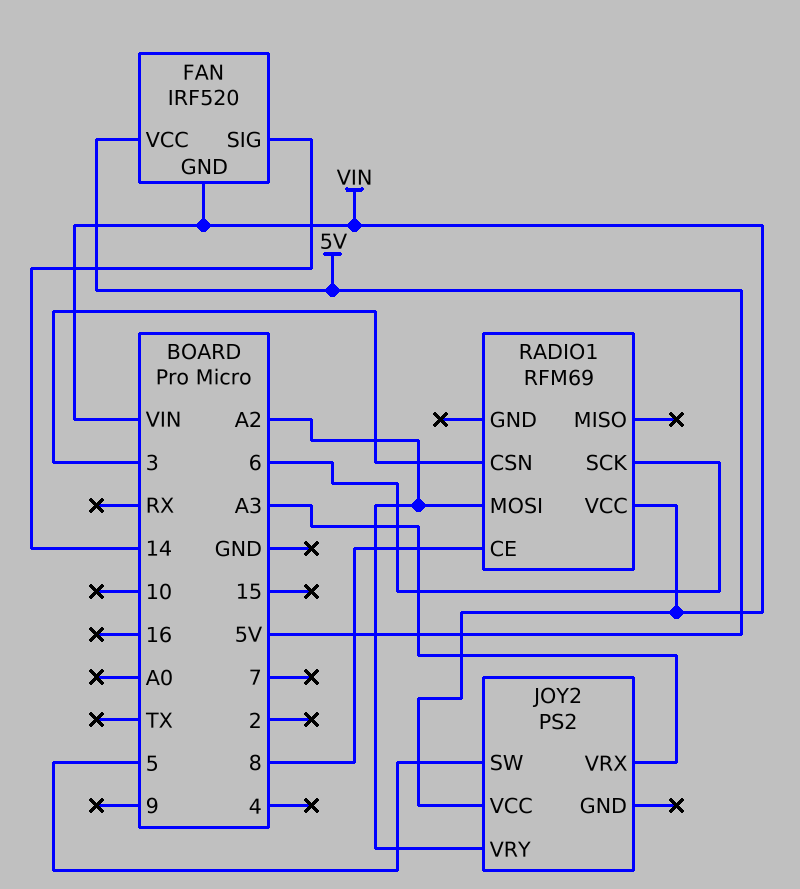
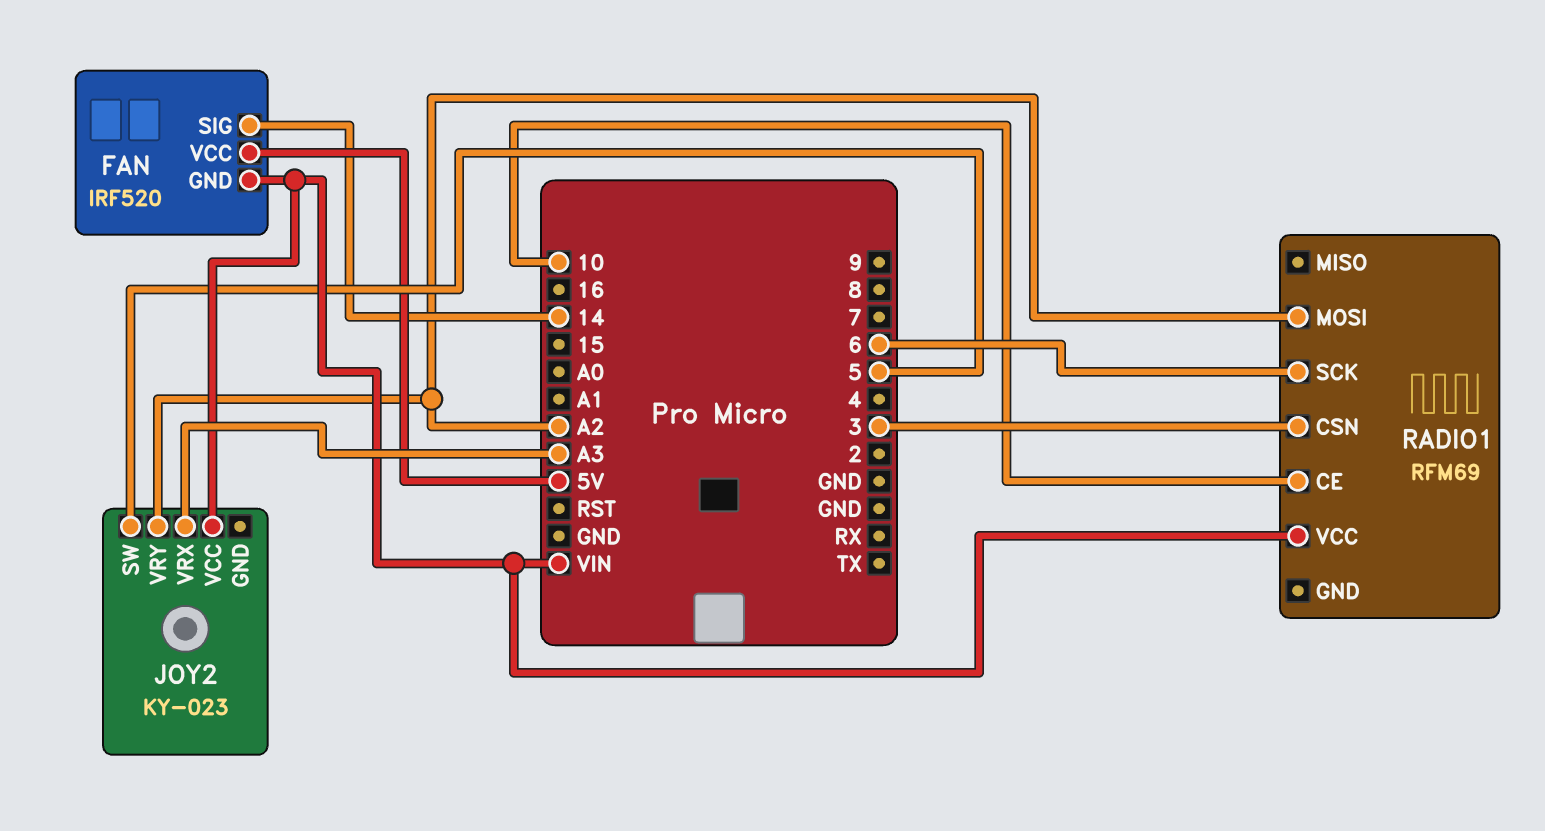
JOY2: PS2 -> KY-023
RADIO1 pin CE: 8 -> 10

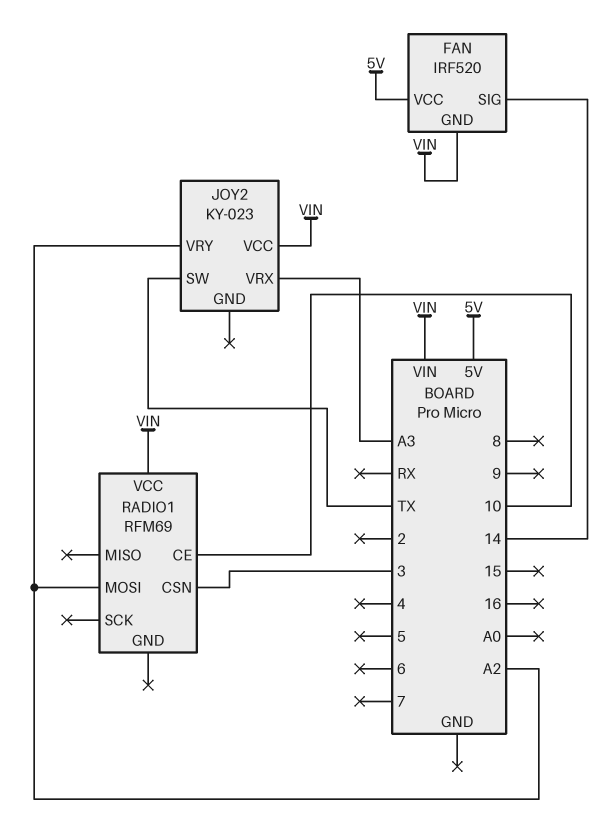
JOY2 pin SW: 5 -> TX
RADIO1 pin SCK: 6 -> none

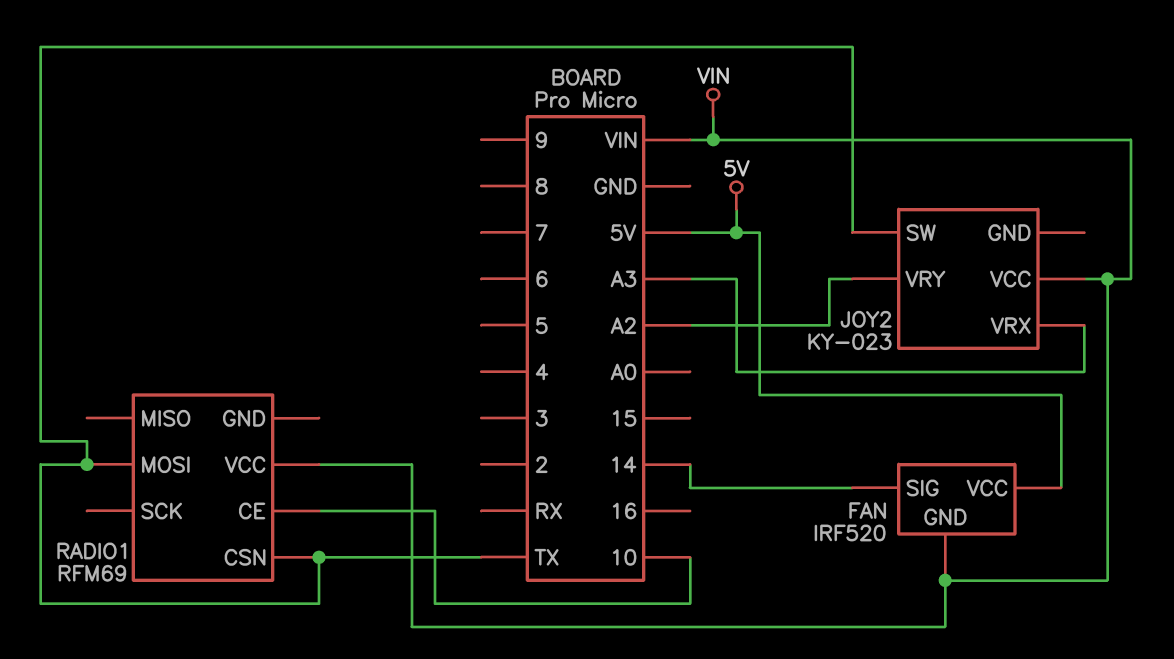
RADIO1 pin CSN: 3 -> TX
RADIO1 pin MOSI: A2 -> TX

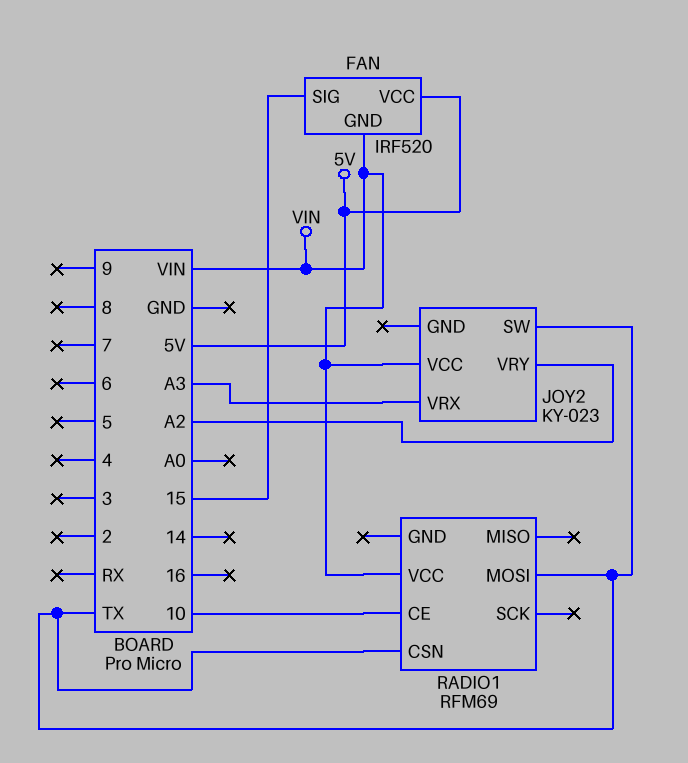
FAN pin SIG: 14 -> 15

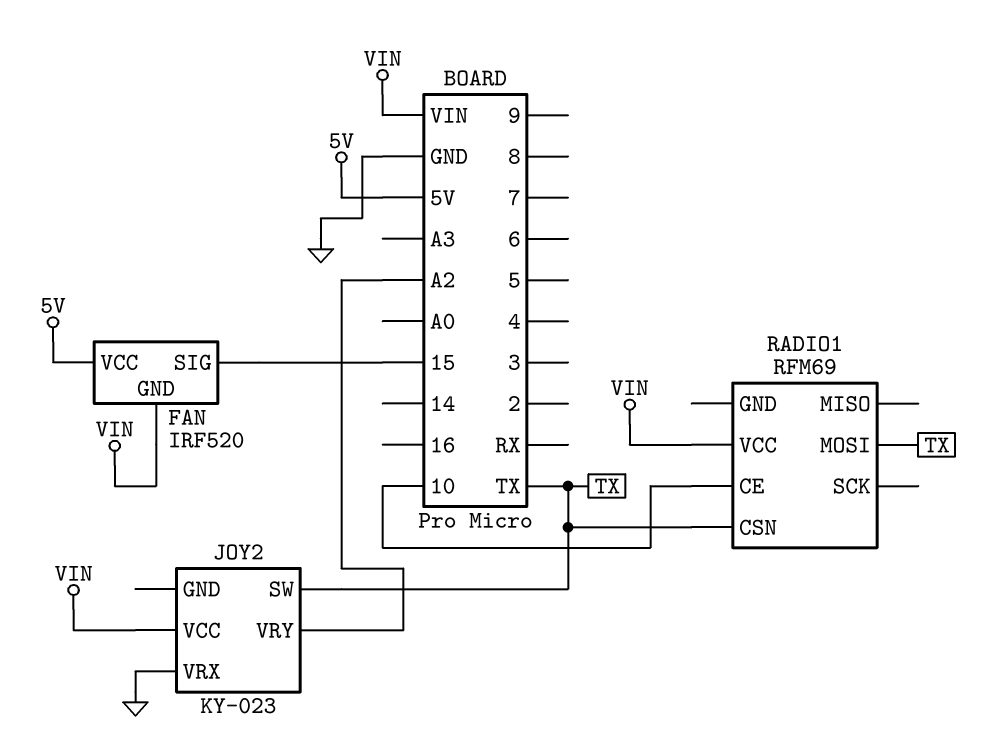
JOY2 pin VRX: A3 -> GND

